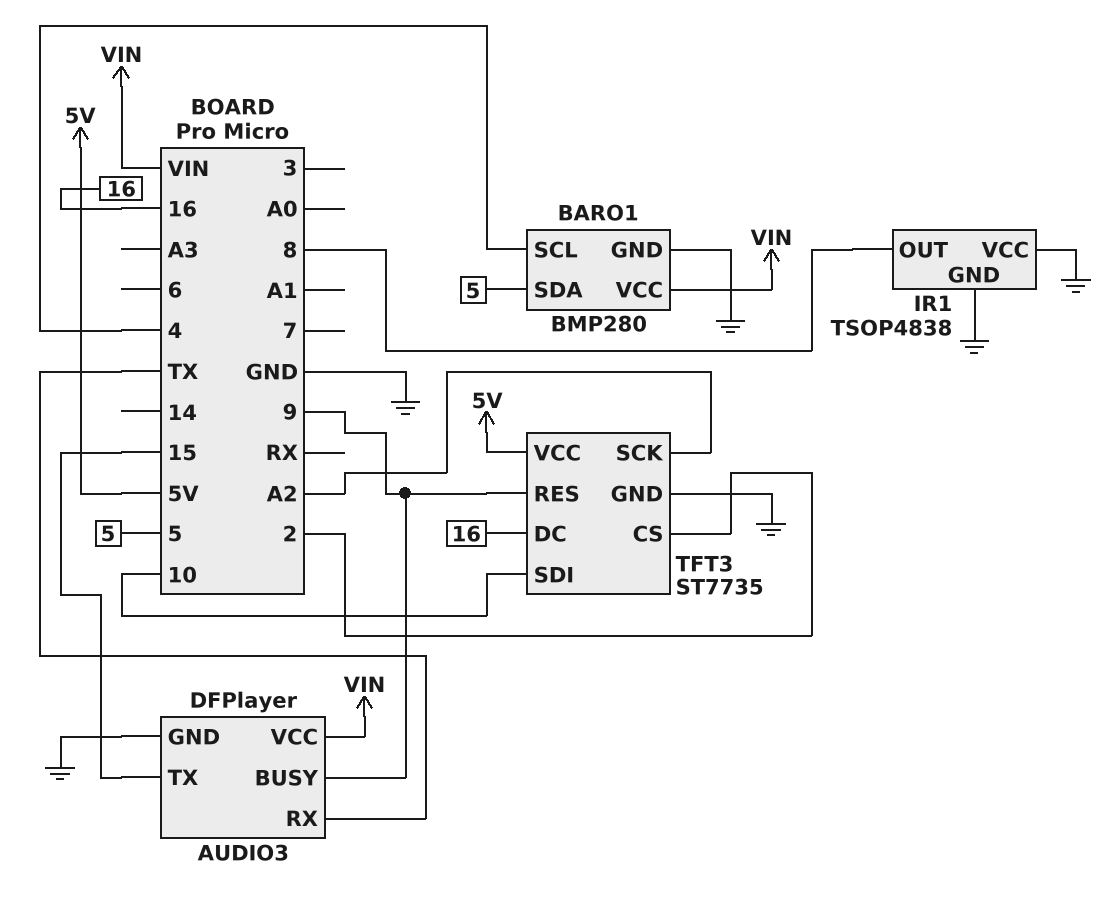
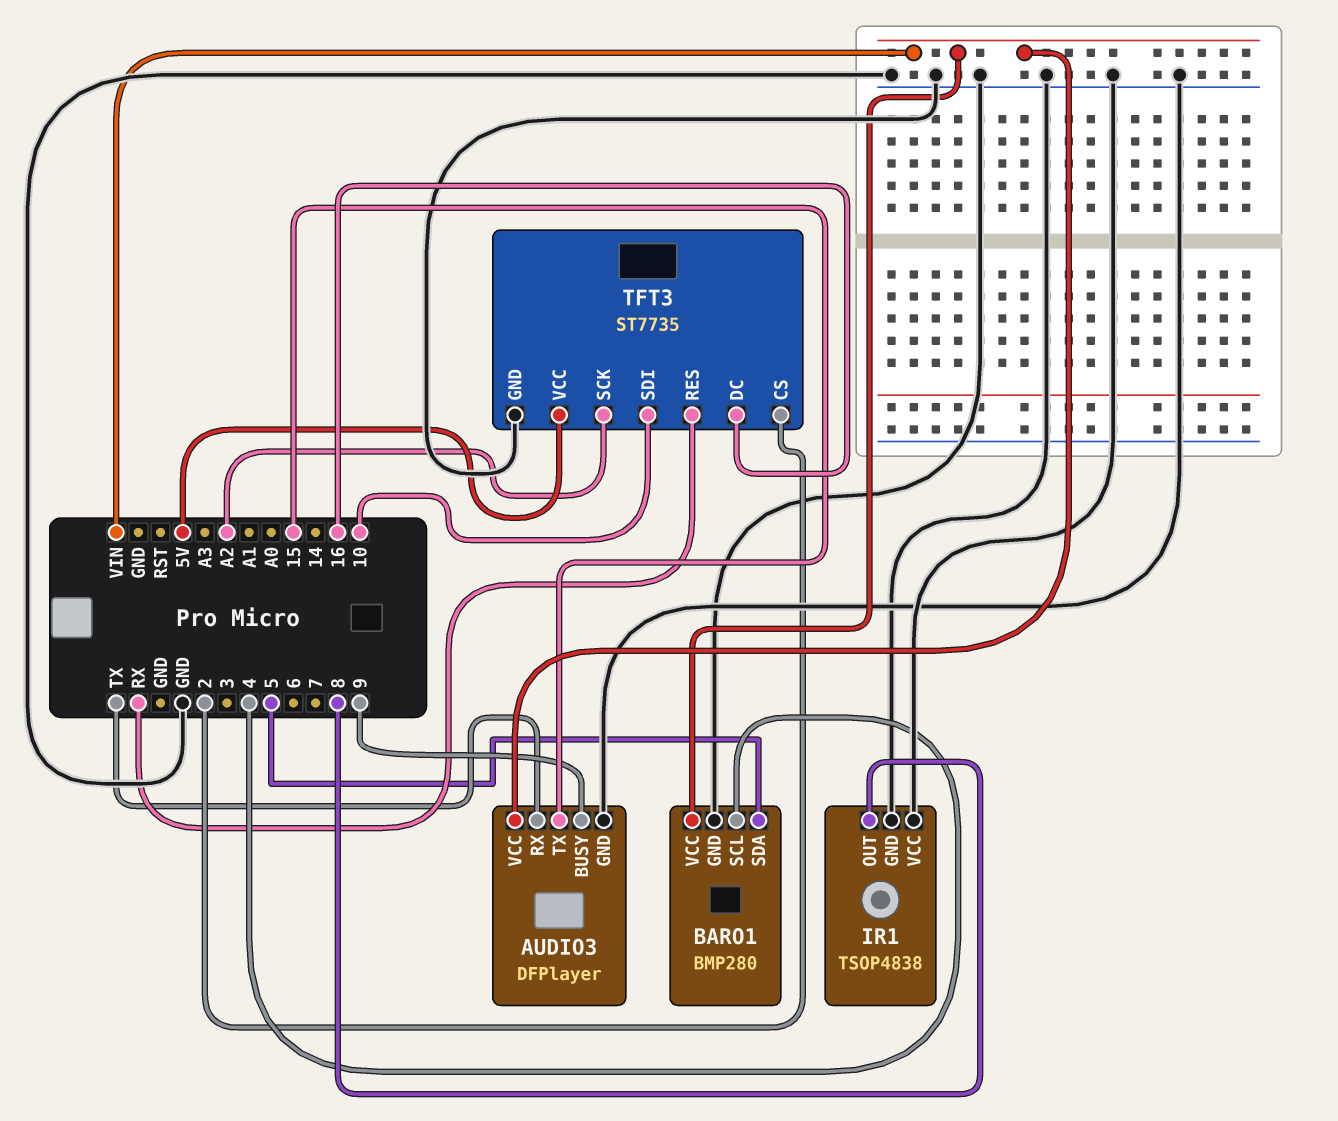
TFT3 pin RES: 9 -> RX

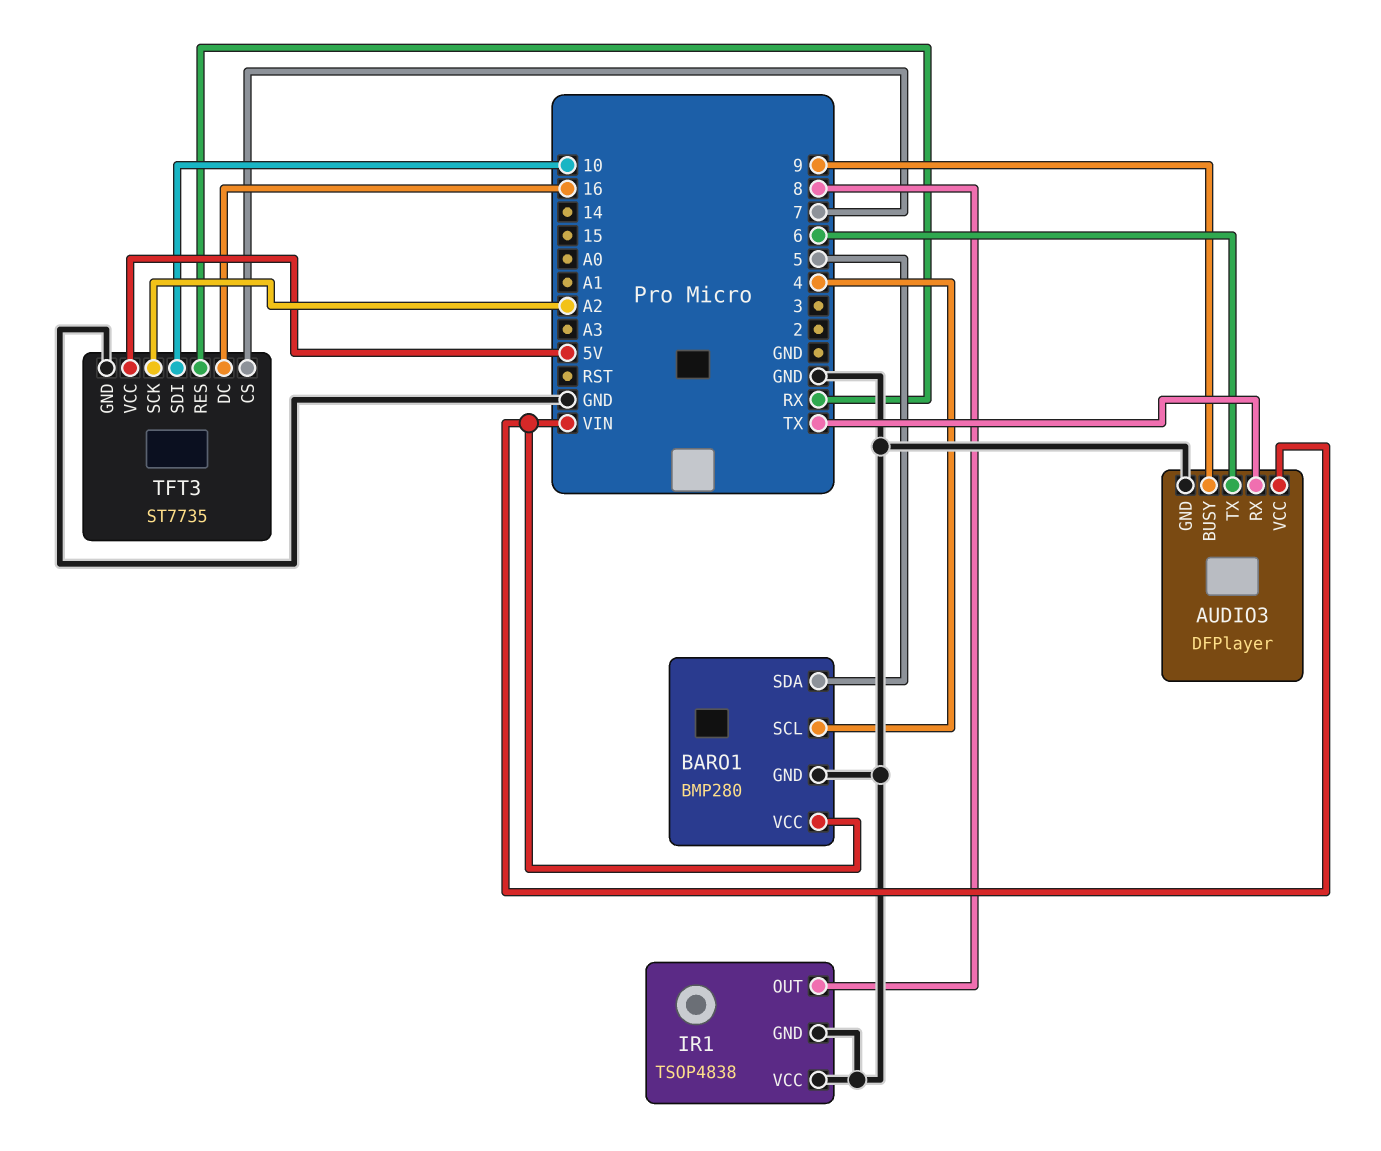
AUDIO3 pin TX: 15 -> 6
TFT3 pin CS: 2 -> 7

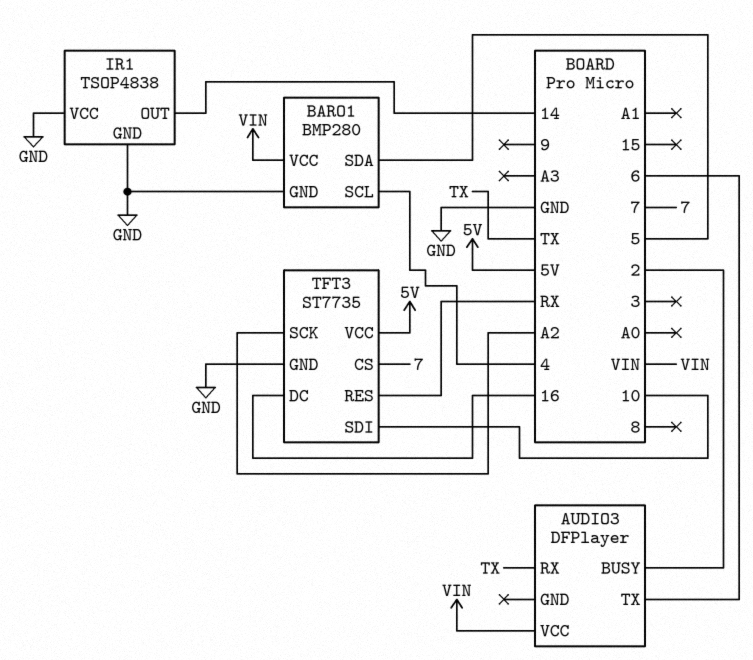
AUDIO3 pin BUSY: 9 -> 2
AUDIO3 pin GND: GND -> none
IR1 pin OUT: 8 -> 14

